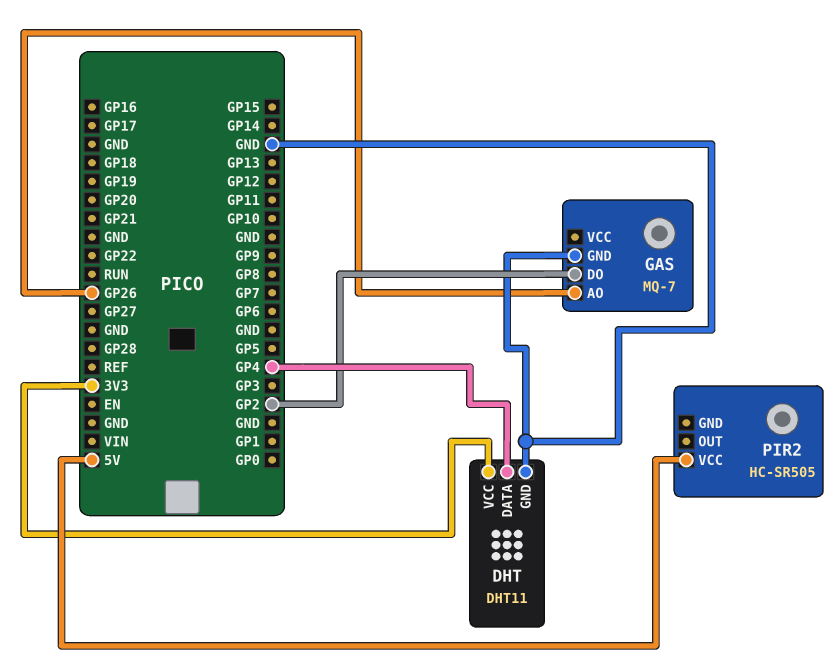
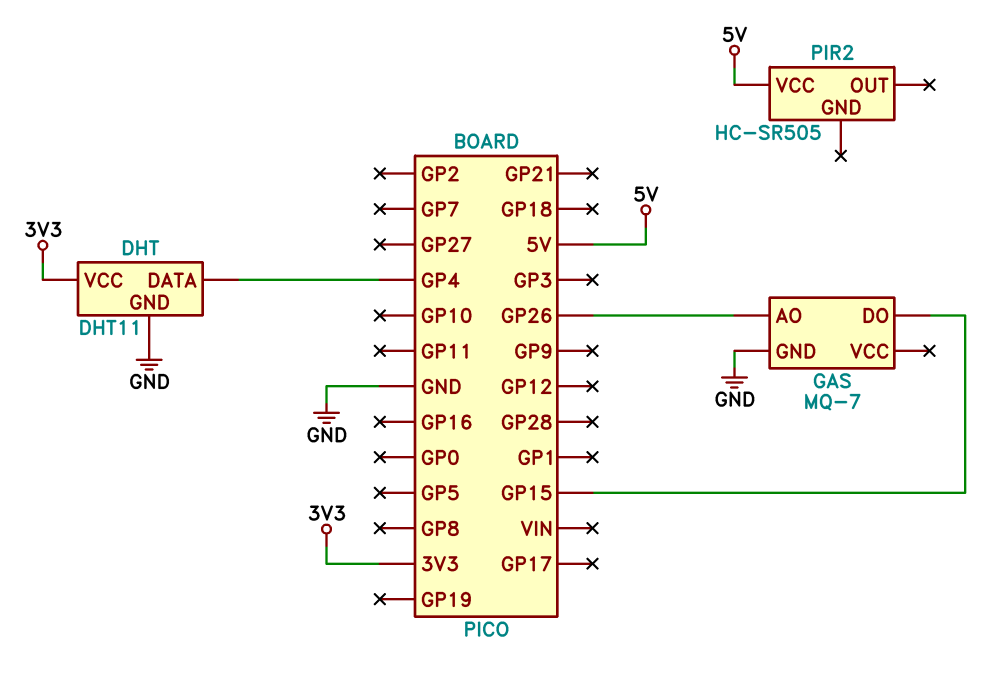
GAS pin DO: GP2 -> GP15

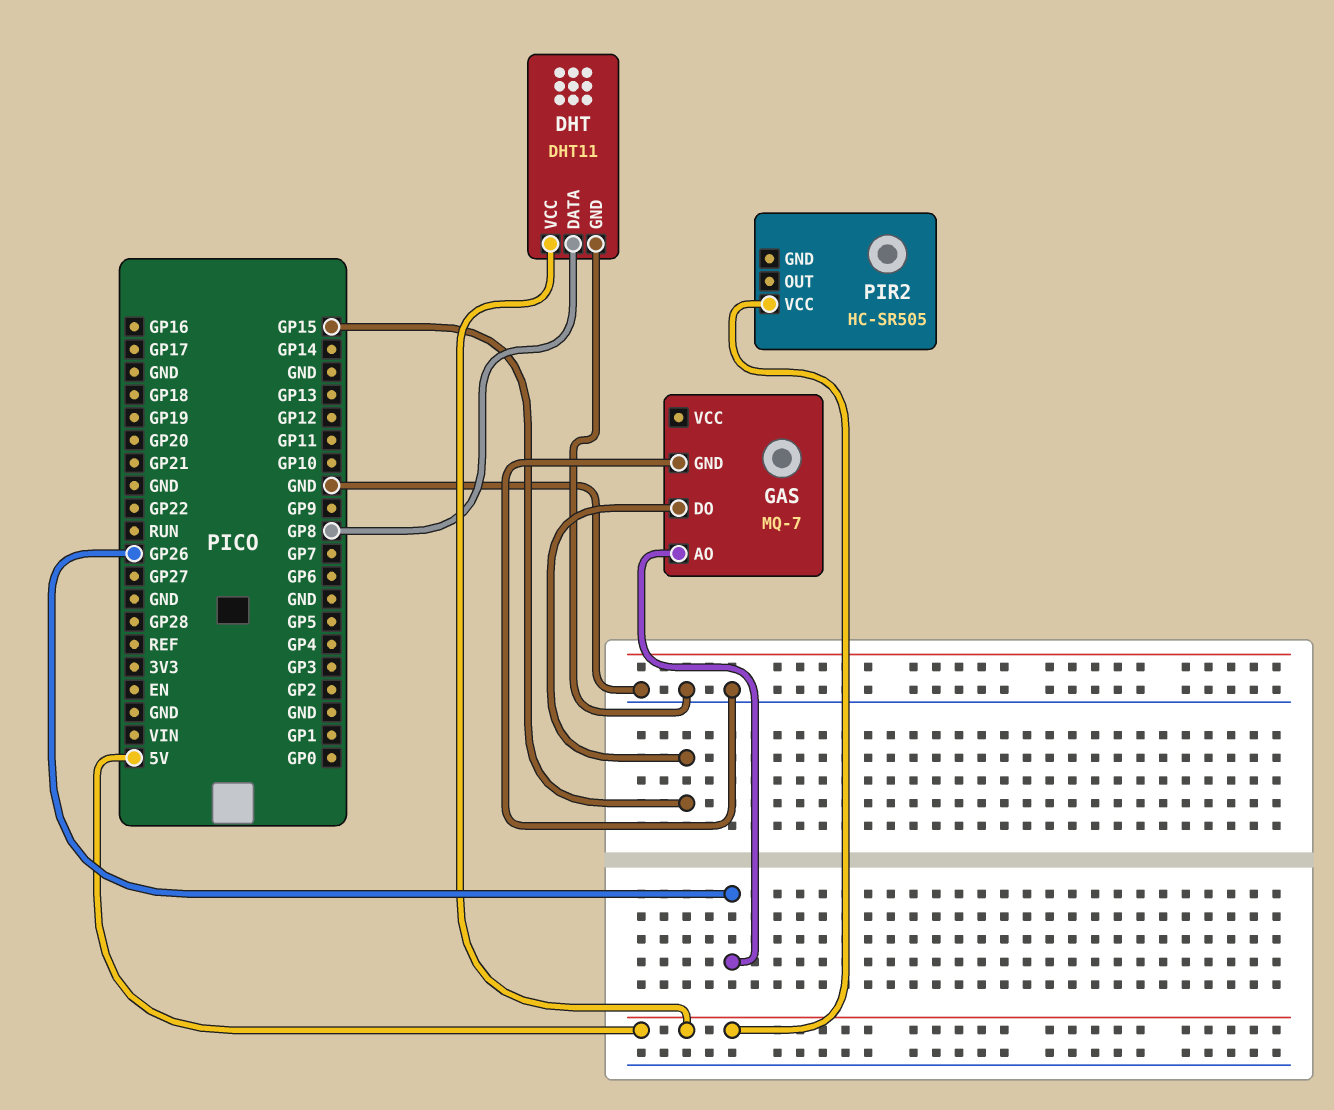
DHT pin DATA: GP4 -> GP8
DHT pin VCC: 3V3 -> 5V

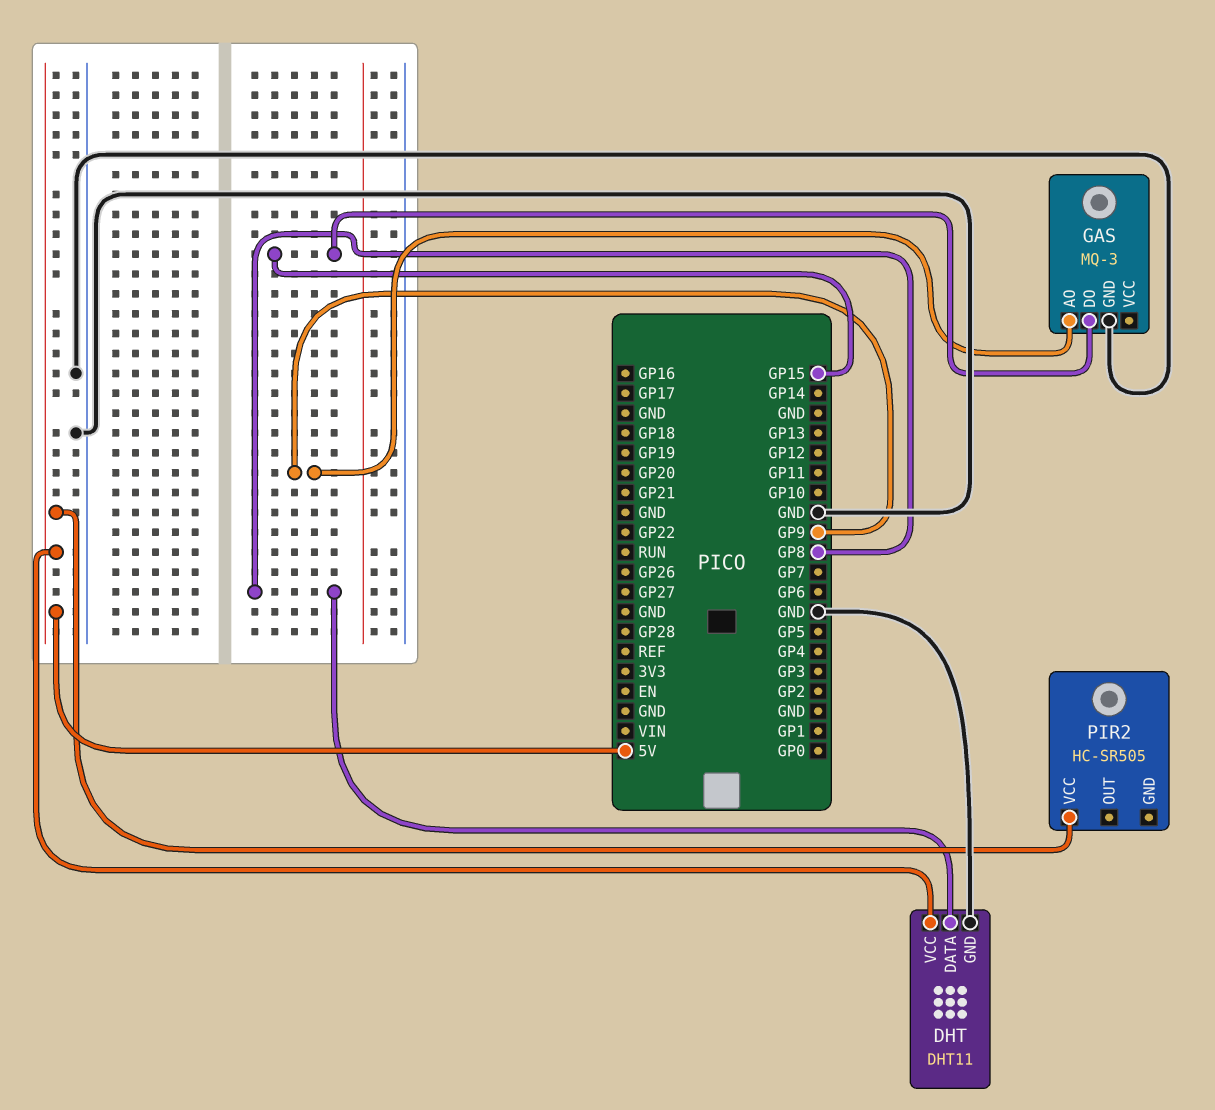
GAS: MQ-7 -> MQ-3
GAS pin AO: GP26 -> GP9

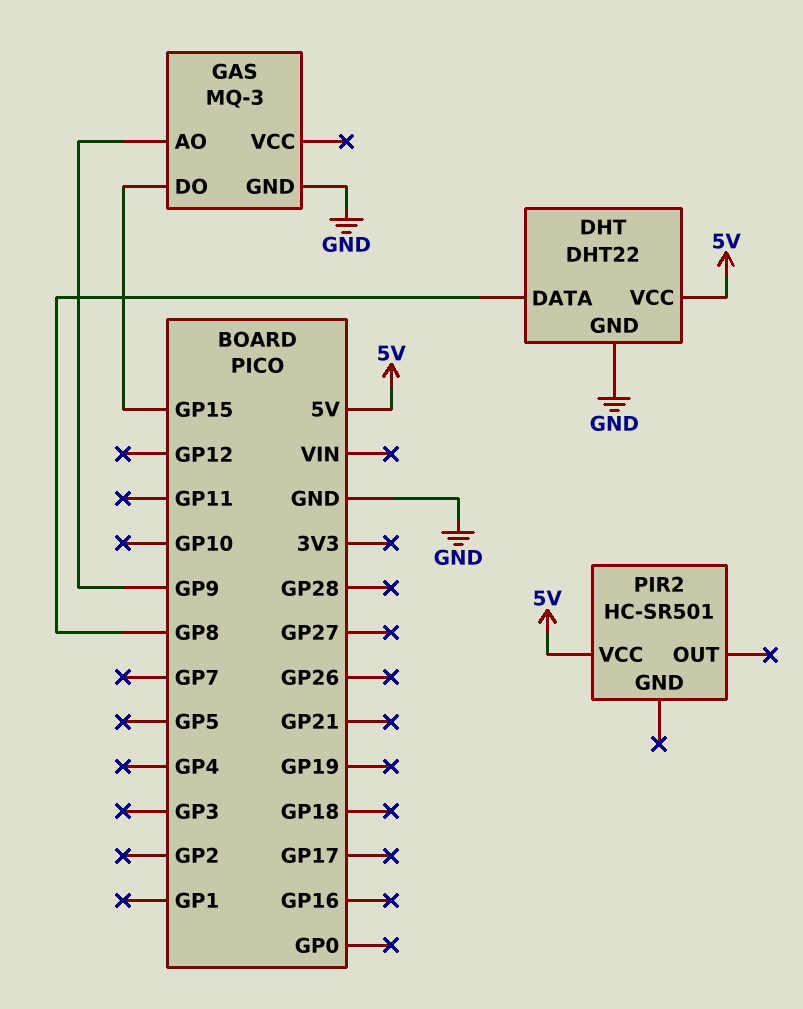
DHT: DHT11 -> DHT22
PIR2: HC-SR505 -> HC-SR501

